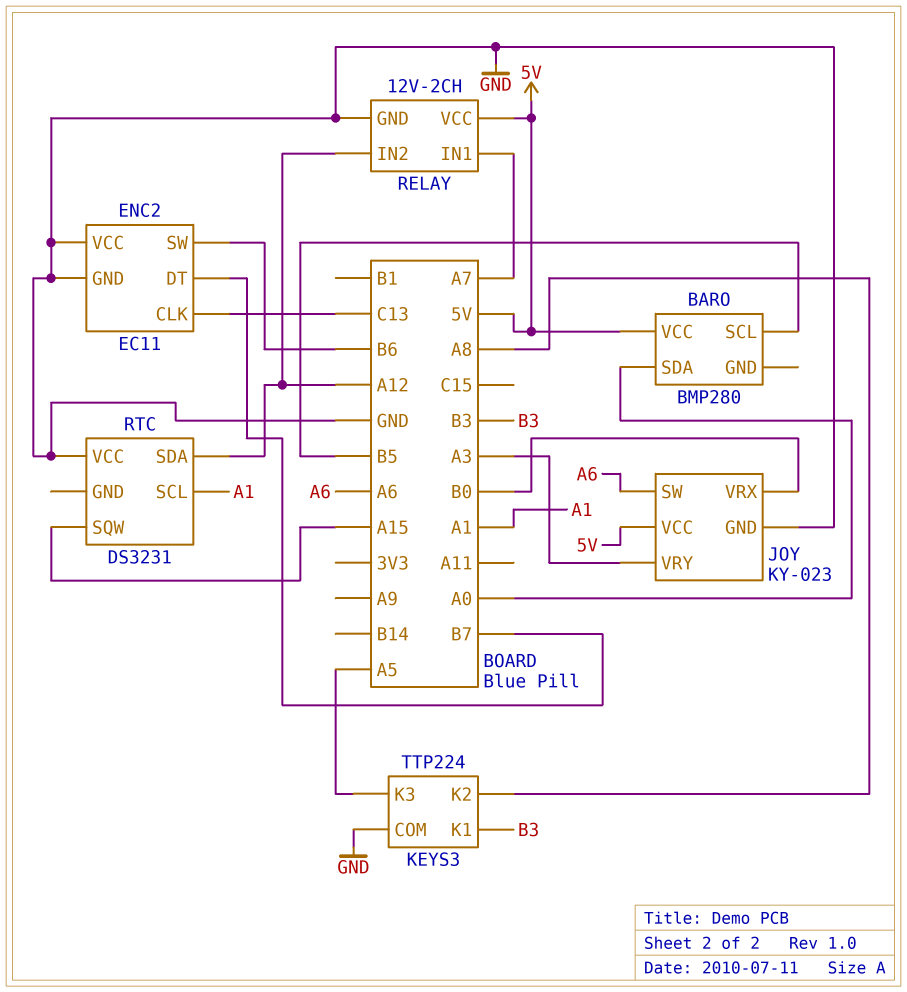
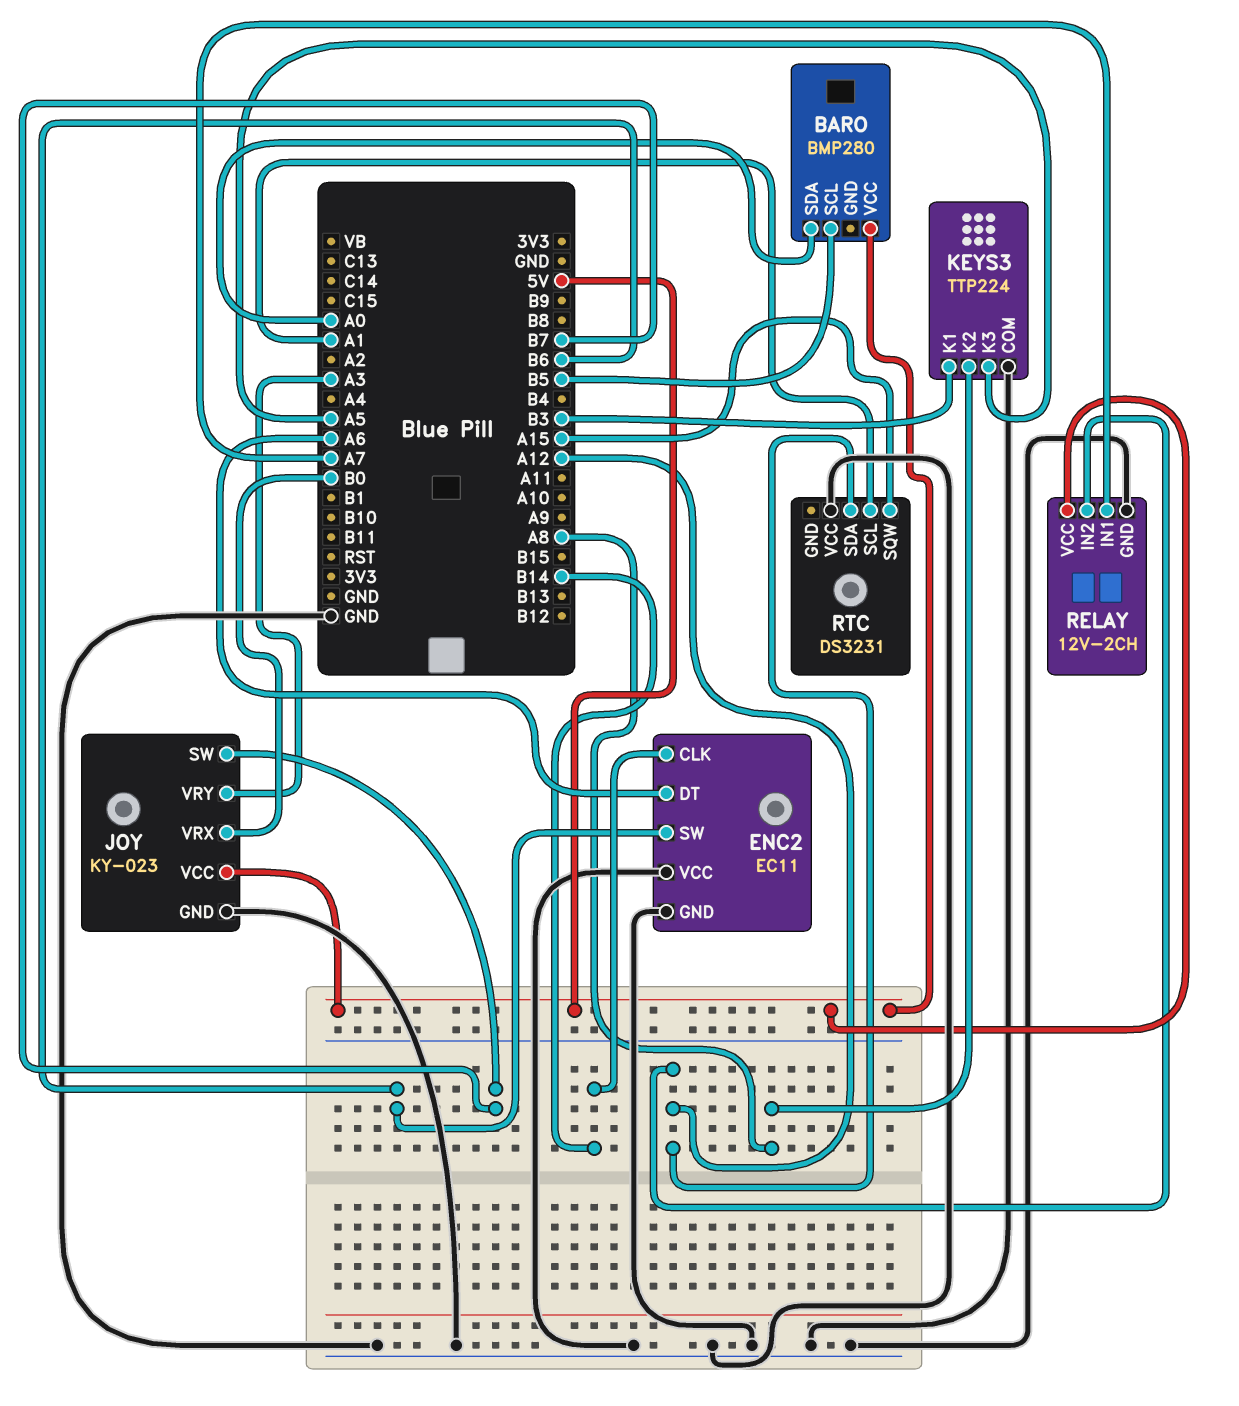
ENC2 pin CLK: C13 -> B14
ENC2 pin DT: B7 -> A6
JOY pin SW: A6 -> B7

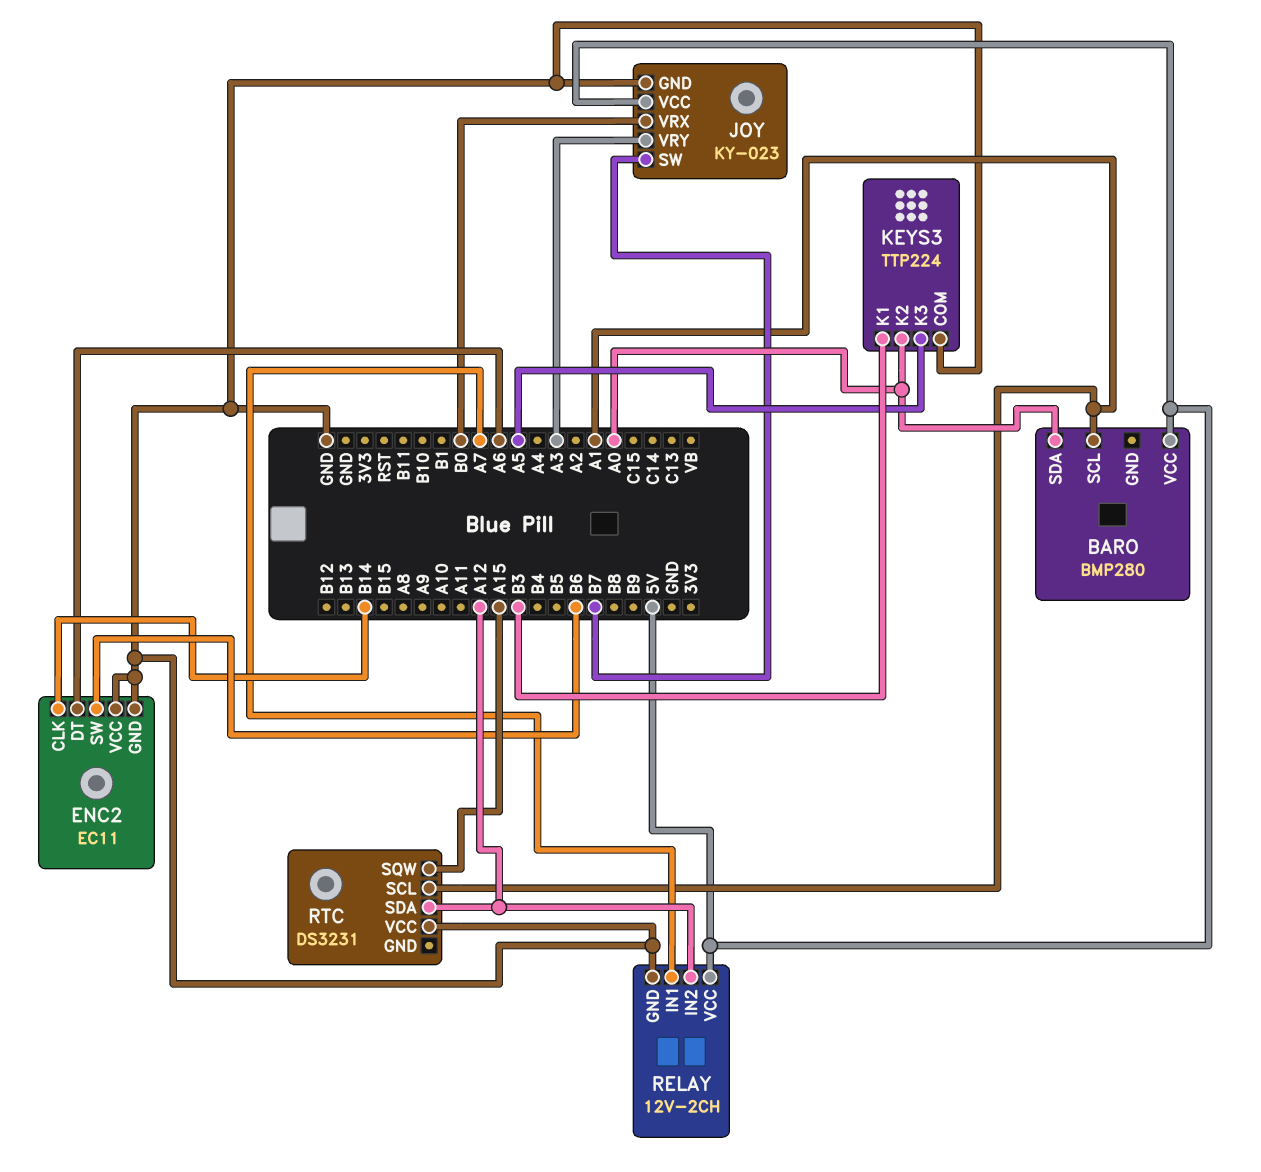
BARO pin SCL: B5 -> A1
KEYS3 pin K2: A8 -> A0

